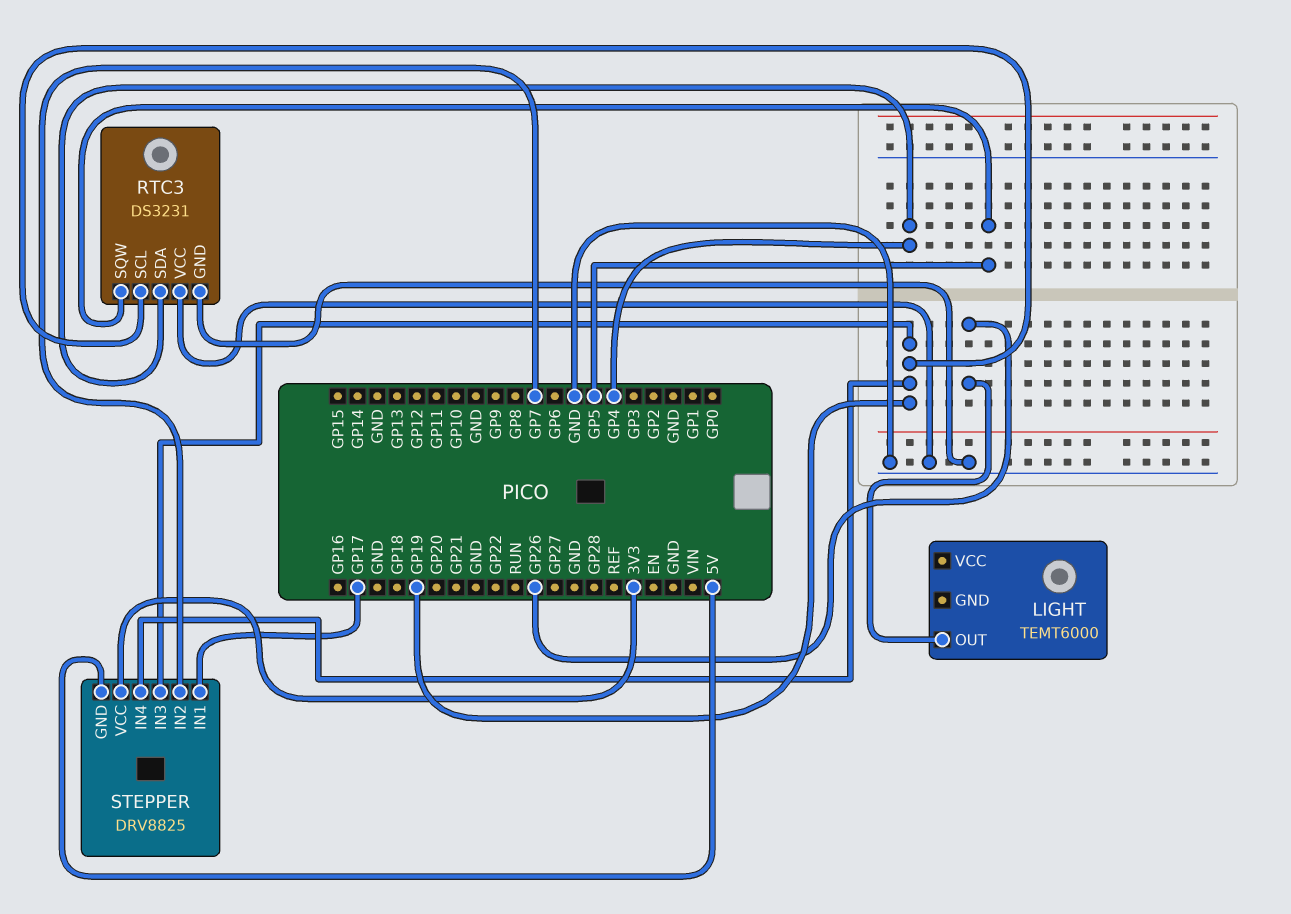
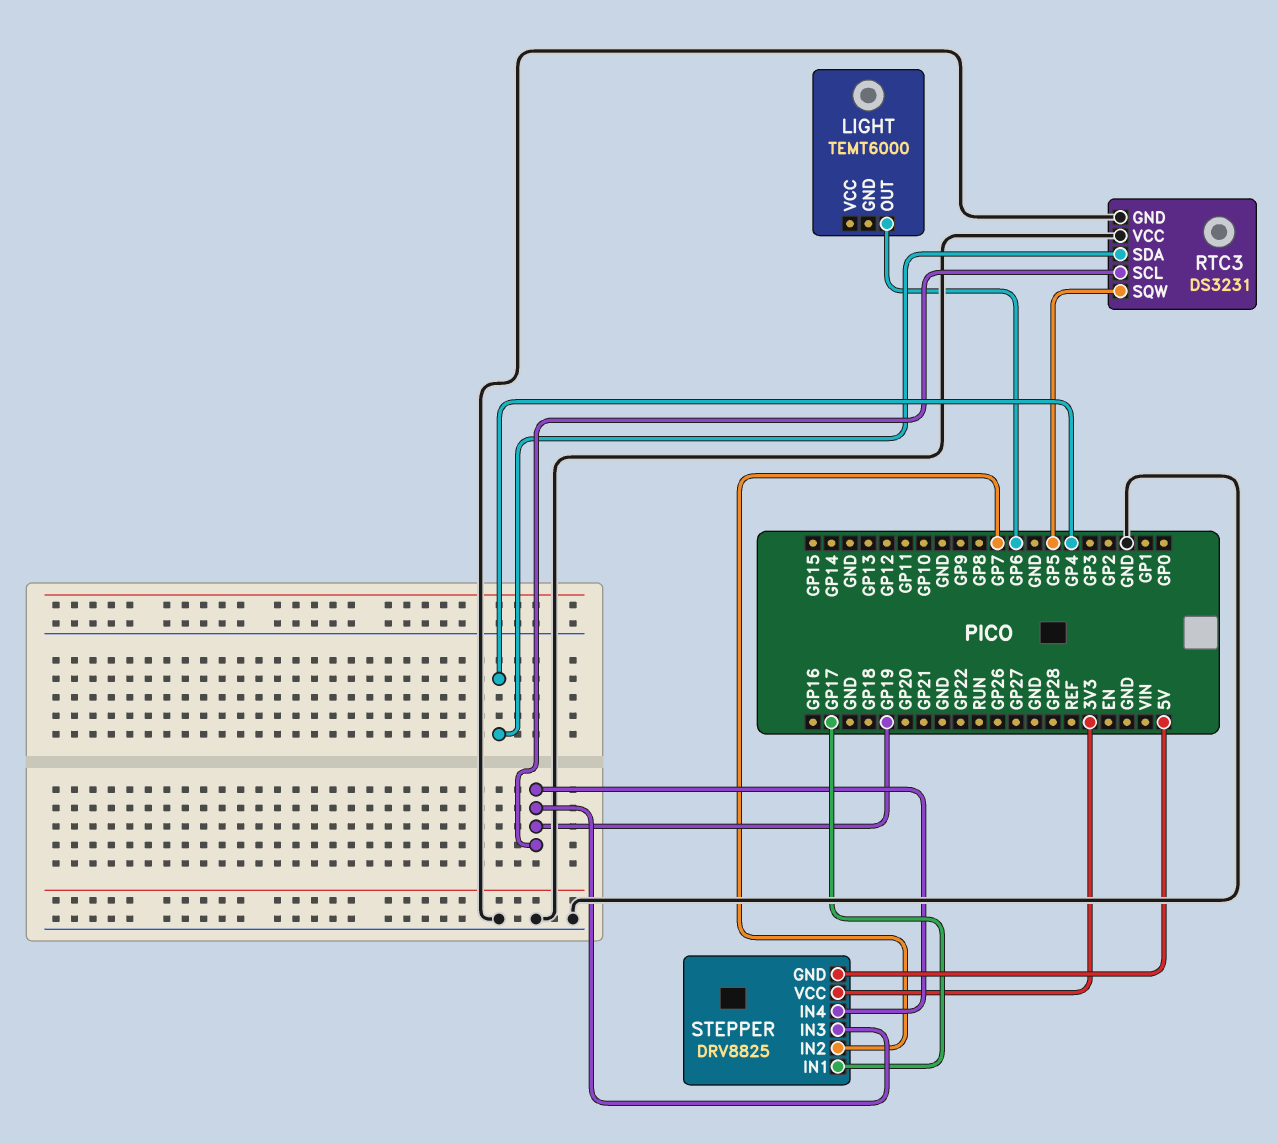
LIGHT pin OUT: GP26 -> GP6

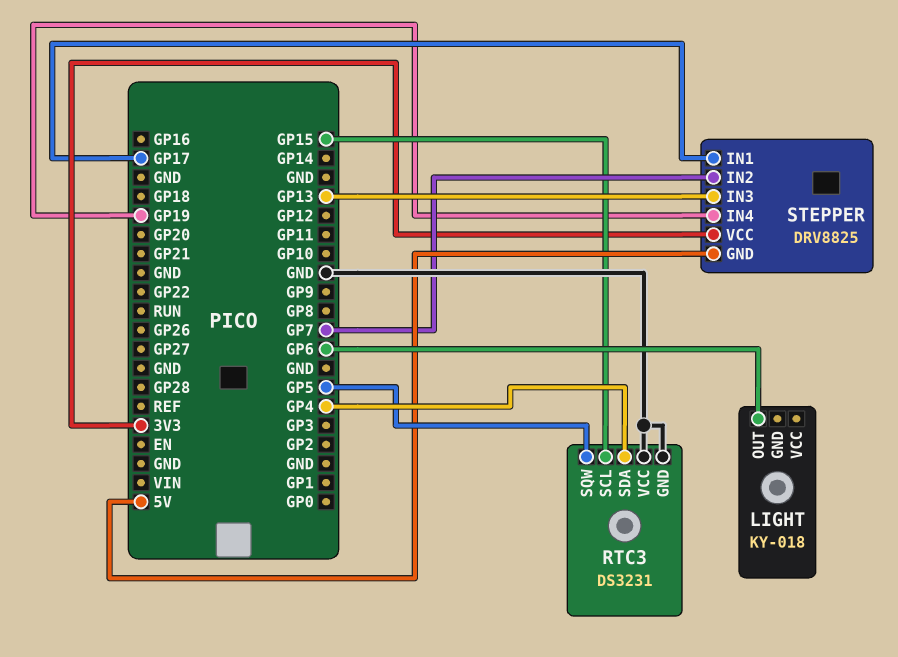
LIGHT: TEMT6000 -> KY-018
RTC3 pin SCL: GP19 -> GP15
STEPPER pin IN3: GP19 -> GP13

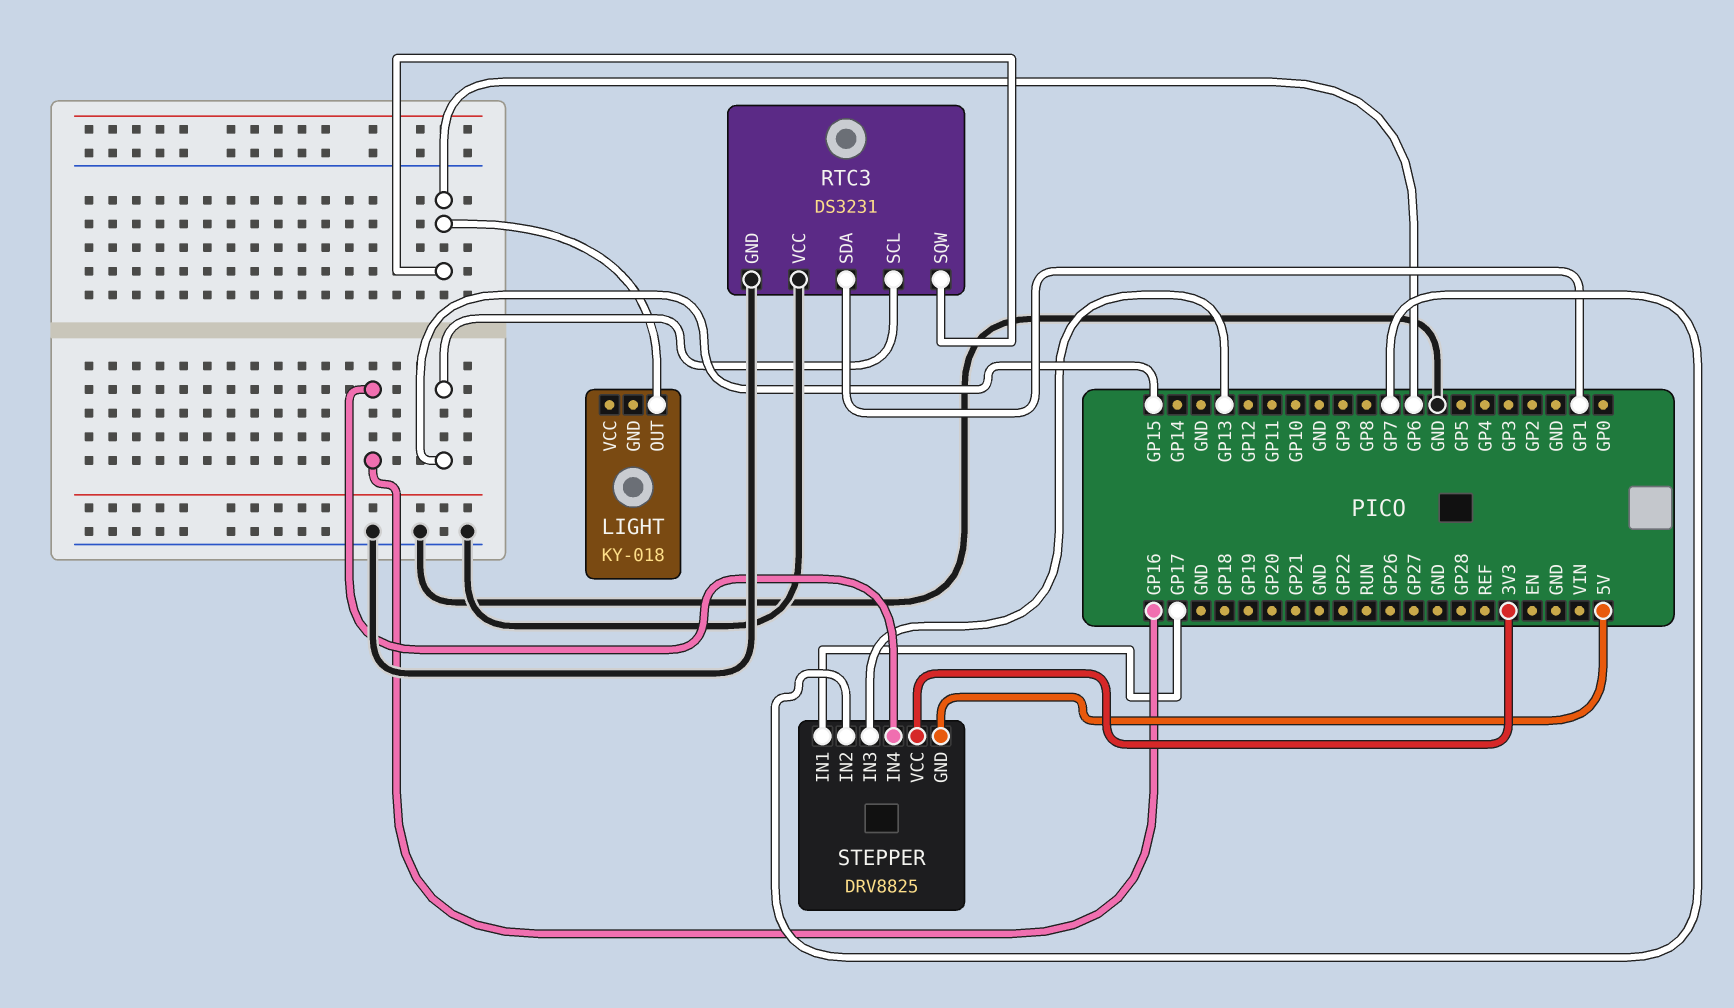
RTC3 pin SDA: GP4 -> GP1
RTC3 pin SQW: GP5 -> GP6
STEPPER pin IN4: GP19 -> GP16

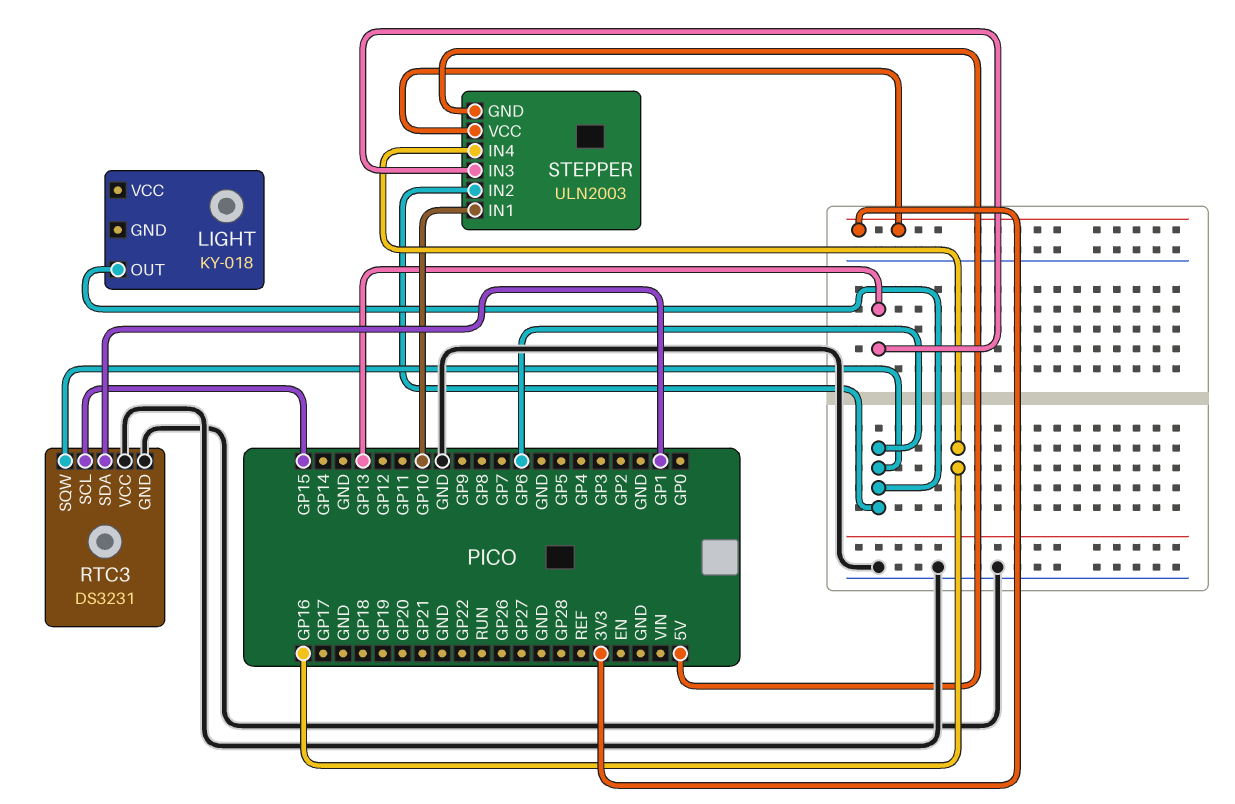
STEPPER: DRV8825 -> ULN2003
STEPPER pin IN1: GP17 -> GP10
STEPPER pin IN2: GP7 -> GP6

